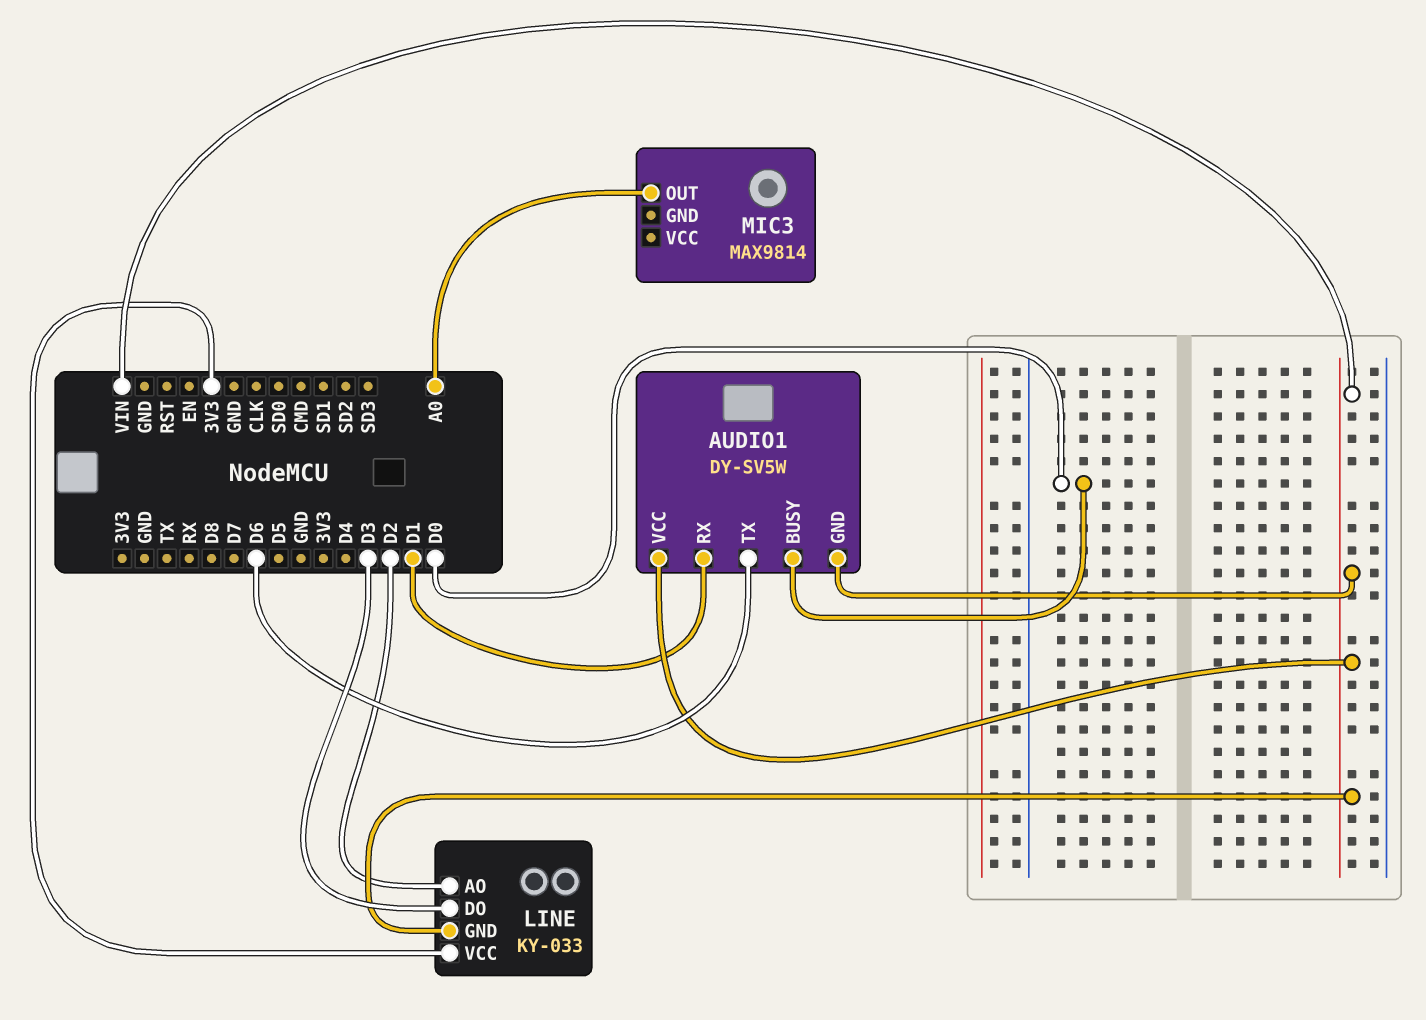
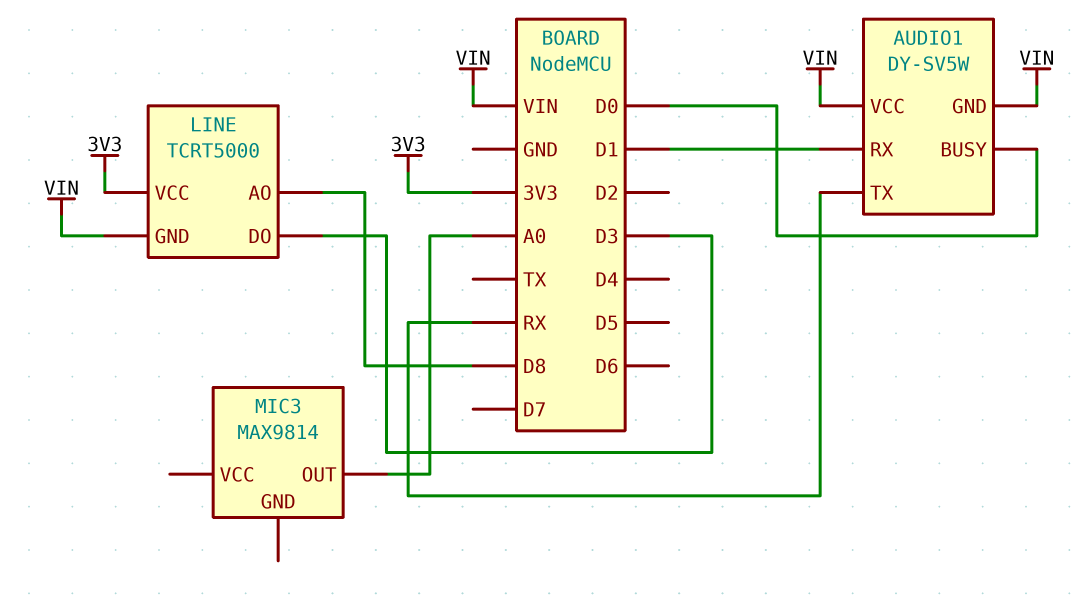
AUDIO1 pin TX: D6 -> RX
LINE: KY-033 -> TCRT5000
LINE pin AO: D2 -> D8

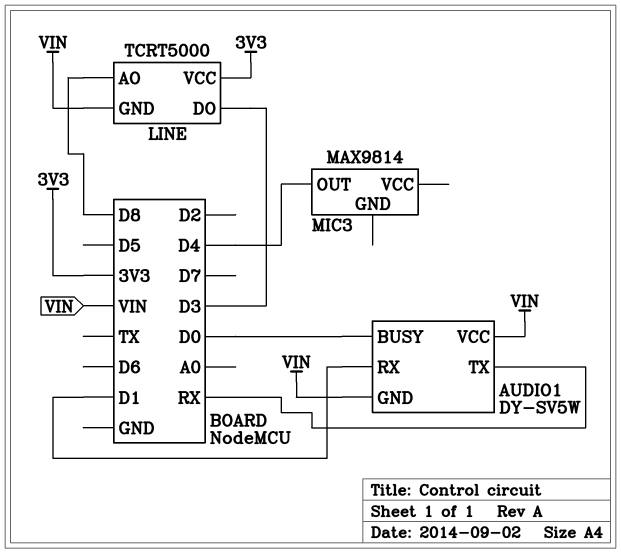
MIC3 pin OUT: A0 -> D4

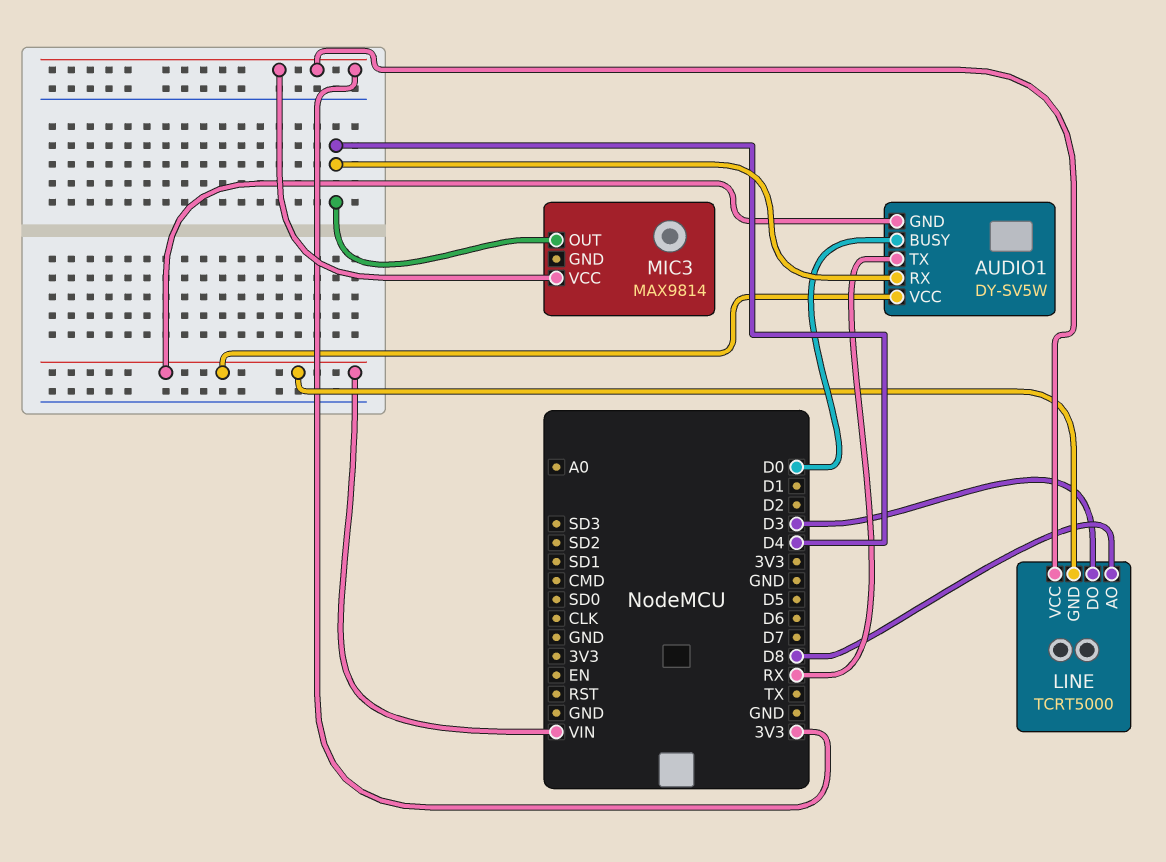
AUDIO1 pin RX: D1 -> D4
MIC3 pin VCC: none -> 3V3

